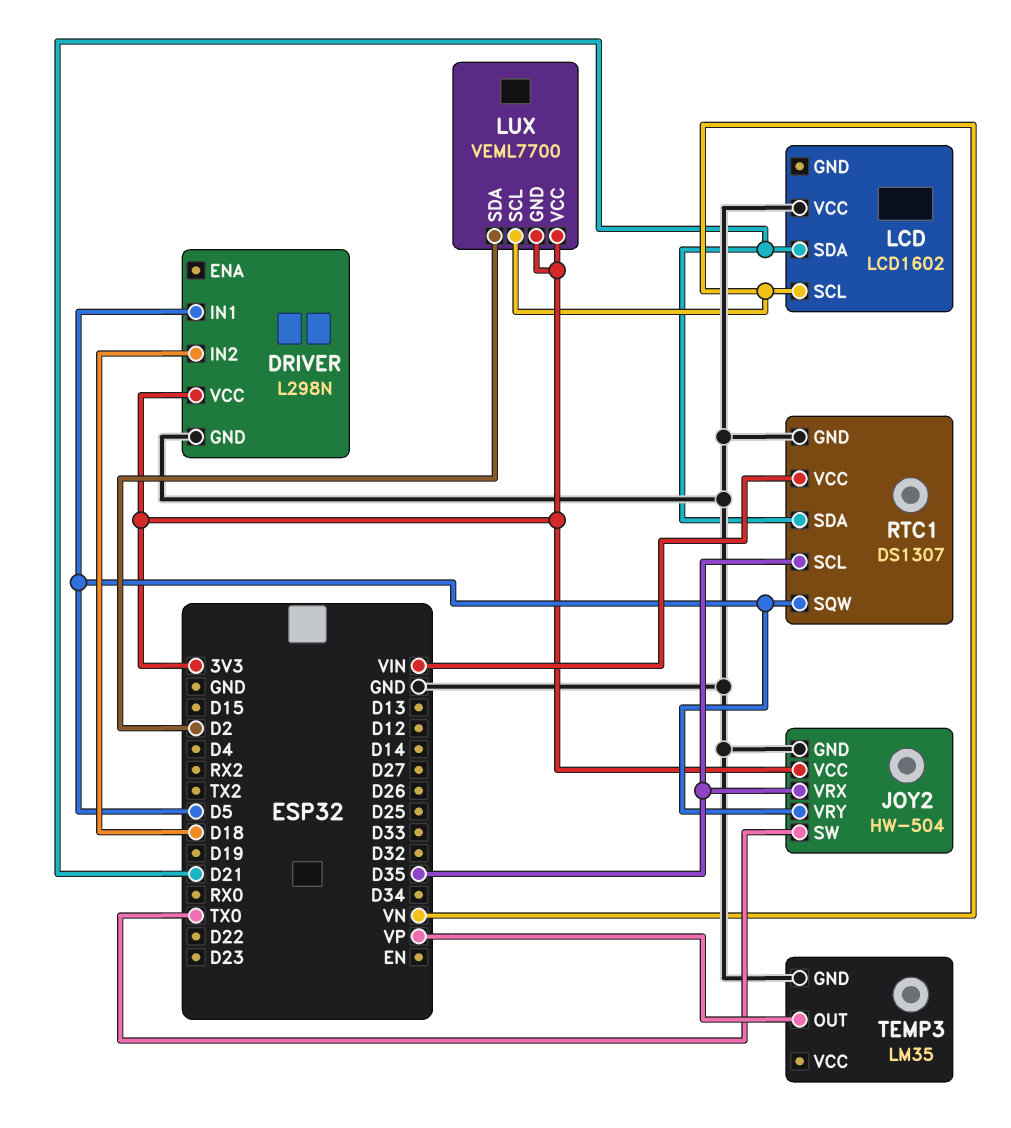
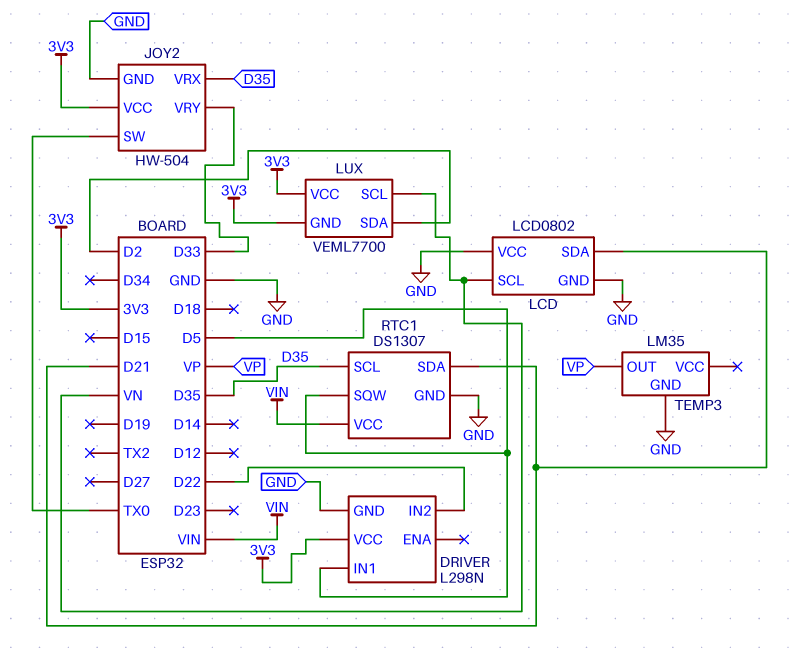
DRIVER pin IN2: D18 -> D22
JOY2 pin VRY: D5 -> D33
LCD: LCD1602 -> LCD0802
LCD pin GND: none -> GND

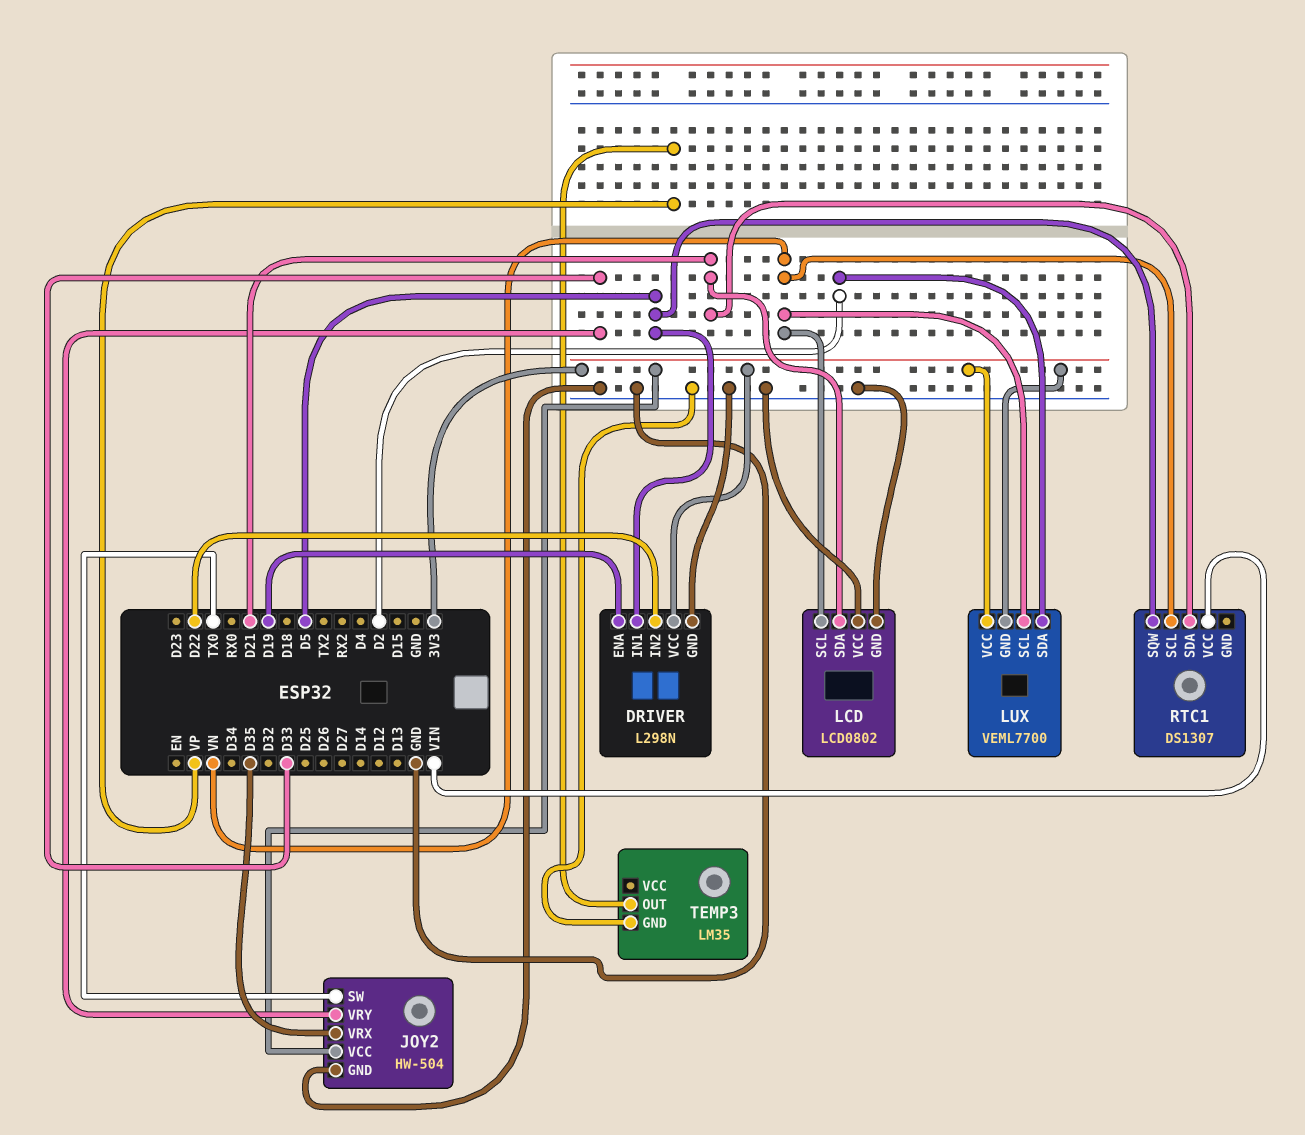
DRIVER pin ENA: none -> D19
RTC1 pin GND: GND -> none
RTC1 pin SCL: D35 -> VN

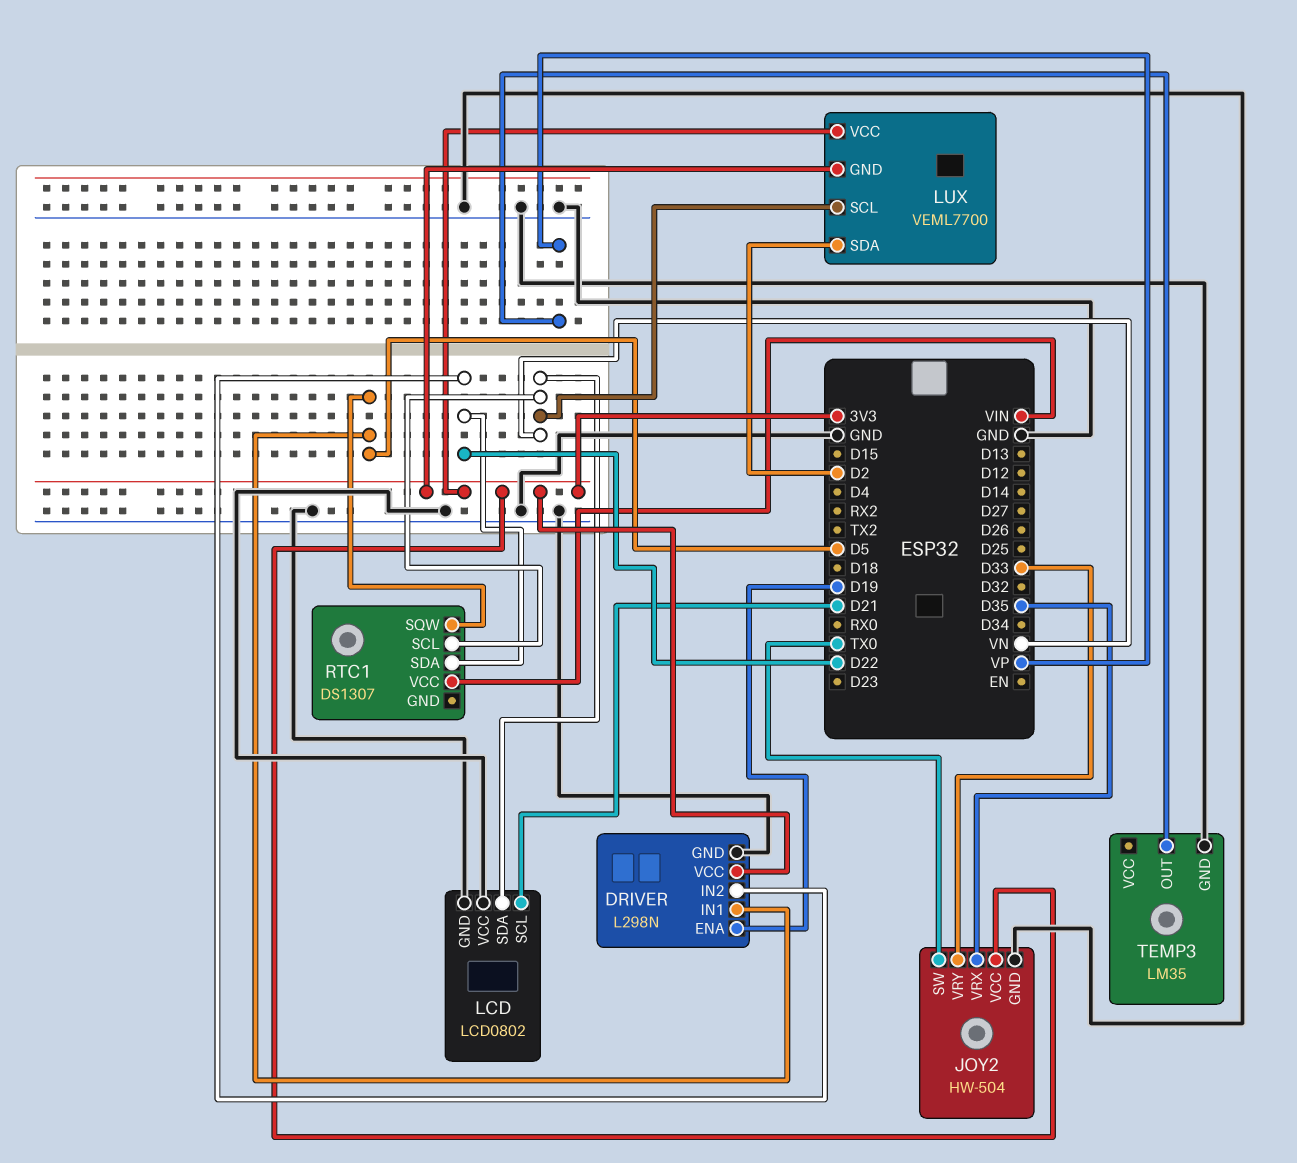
LCD pin SCL: VN -> D21
LCD pin SDA: D21 -> VN
RTC1 pin SDA: D21 -> D22

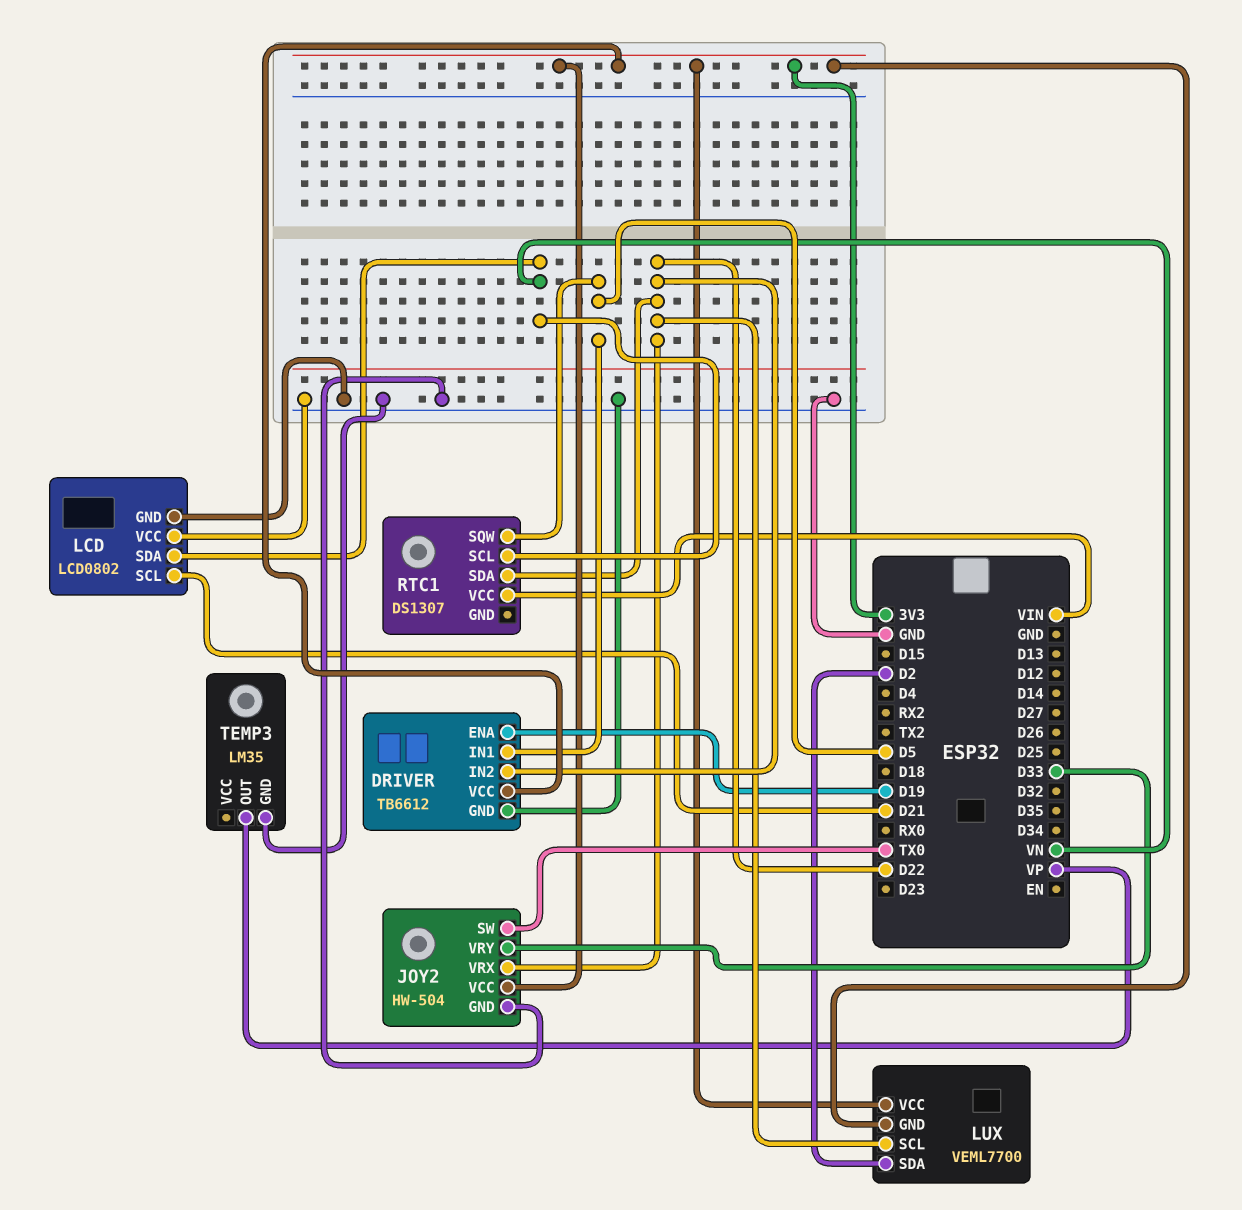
DRIVER: L298N -> TB6612
JOY2 pin VRX: D35 -> D22
LUX pin SCL: VN -> D22

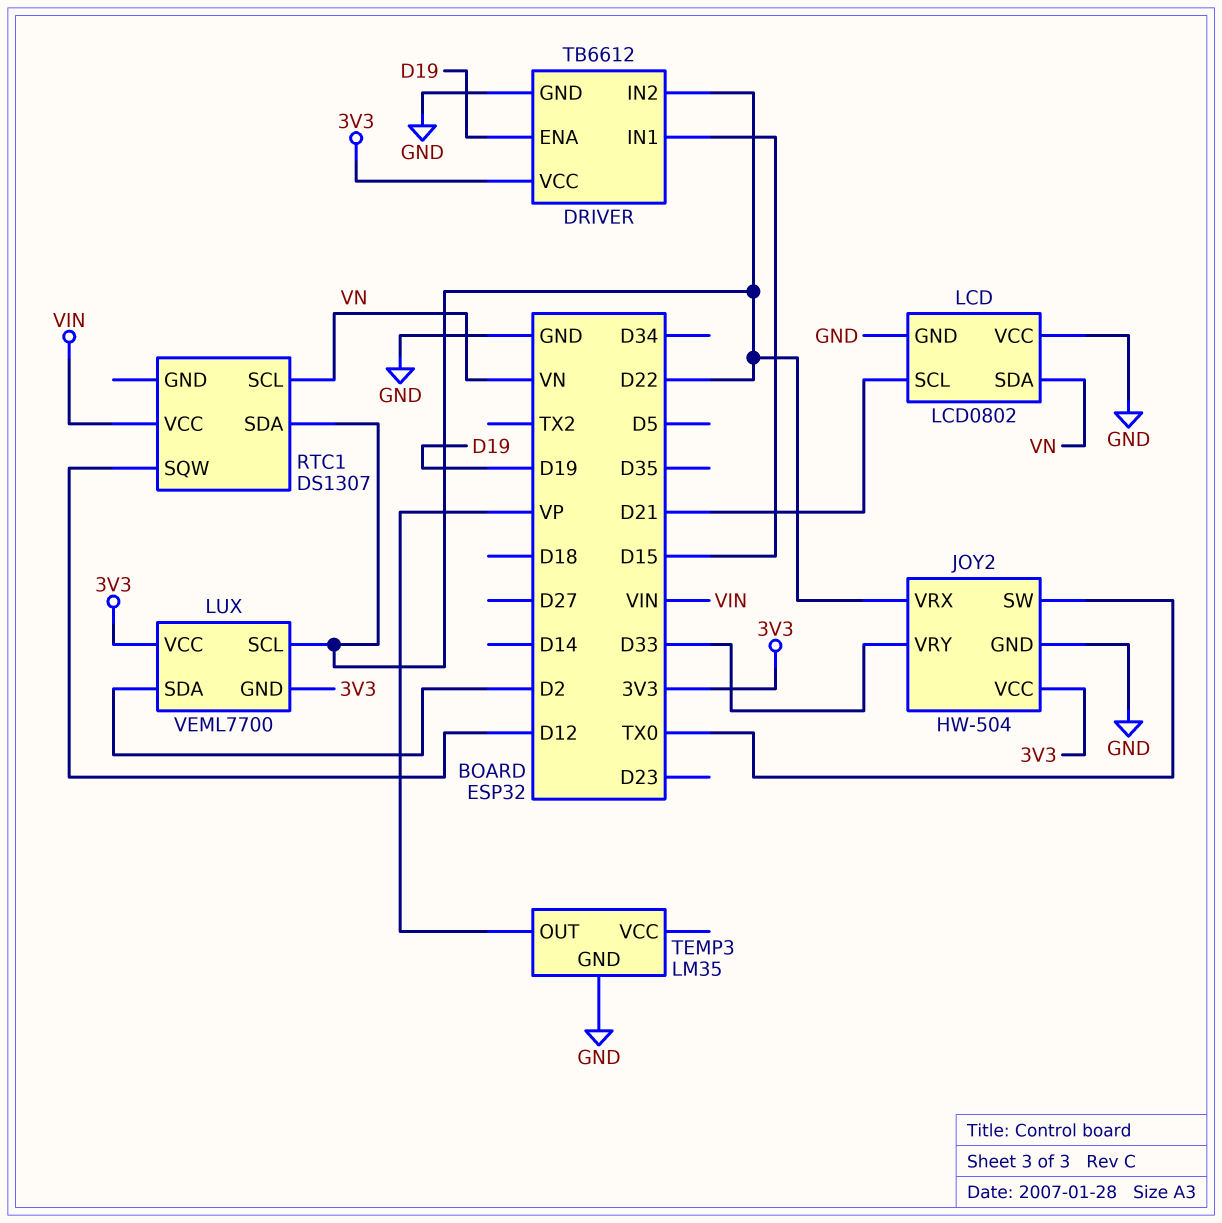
DRIVER pin IN1: D5 -> D15
RTC1 pin SQW: D5 -> D12

